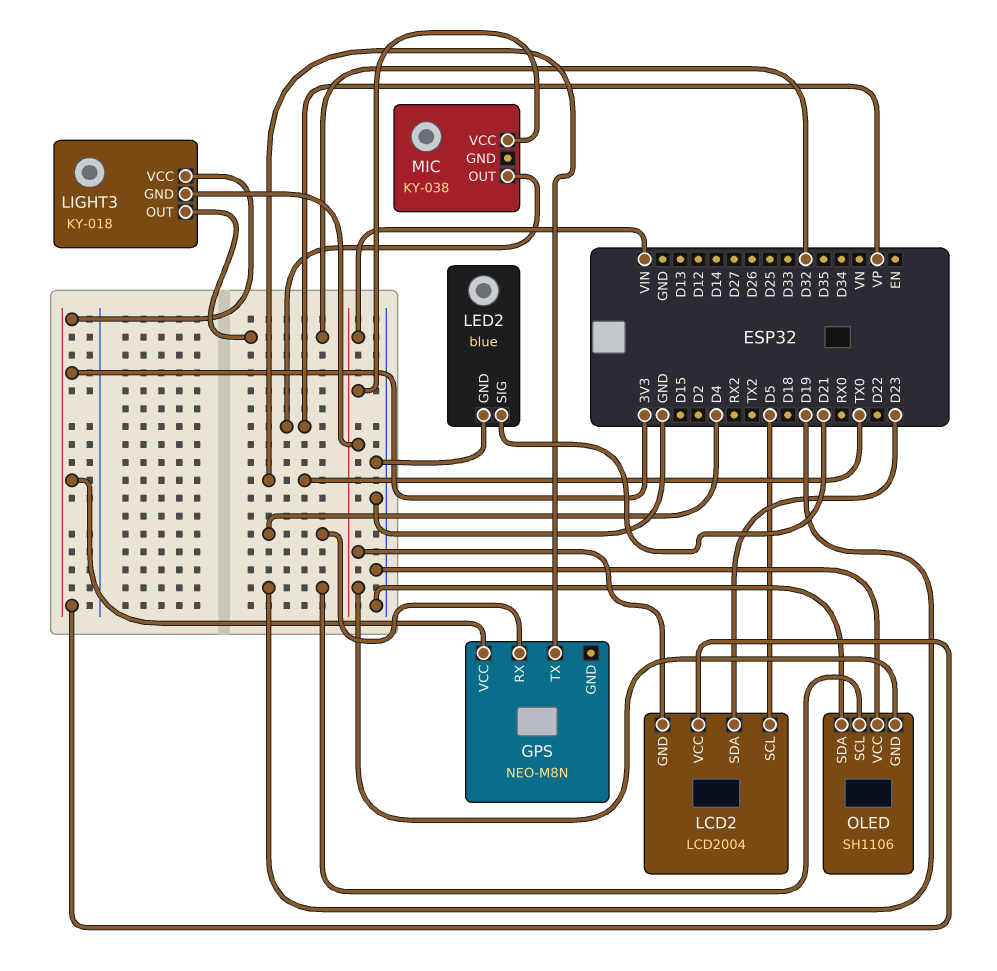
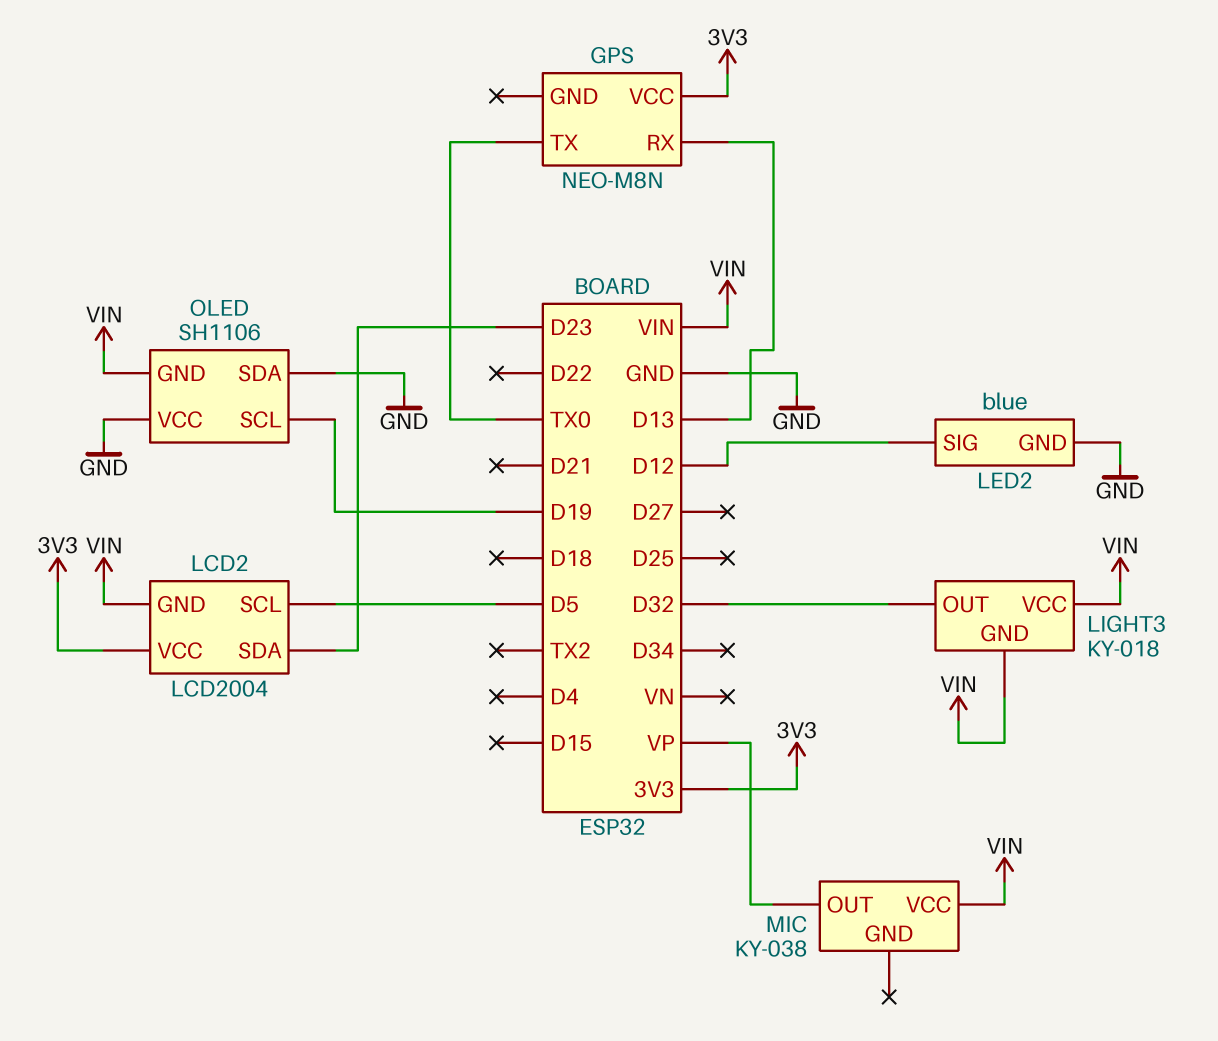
GPS pin RX: D4 -> D13
LED2 pin SIG: D21 -> D12
LIGHT3 pin VCC: 3V3 -> VIN

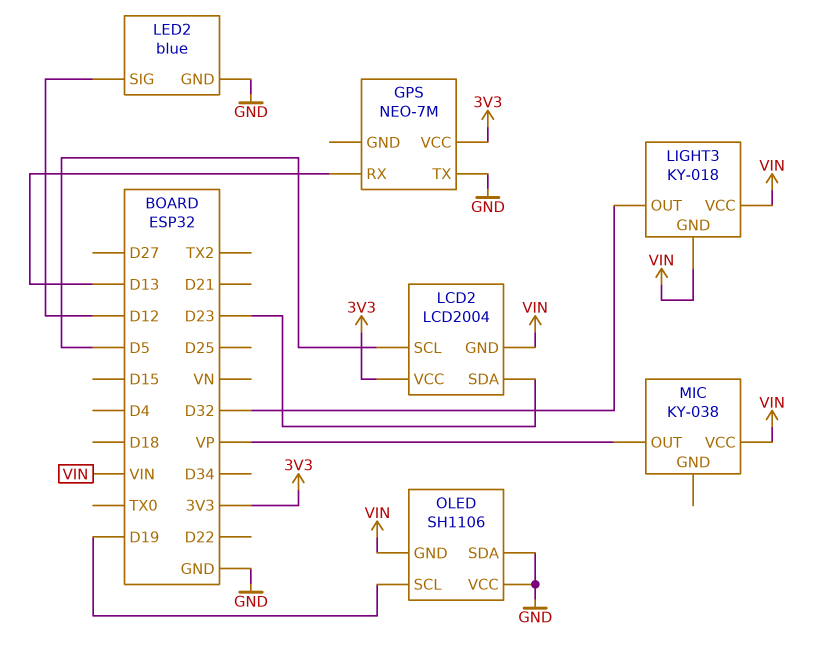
GPS: NEO-M8N -> NEO-7M
GPS pin TX: TX0 -> GND

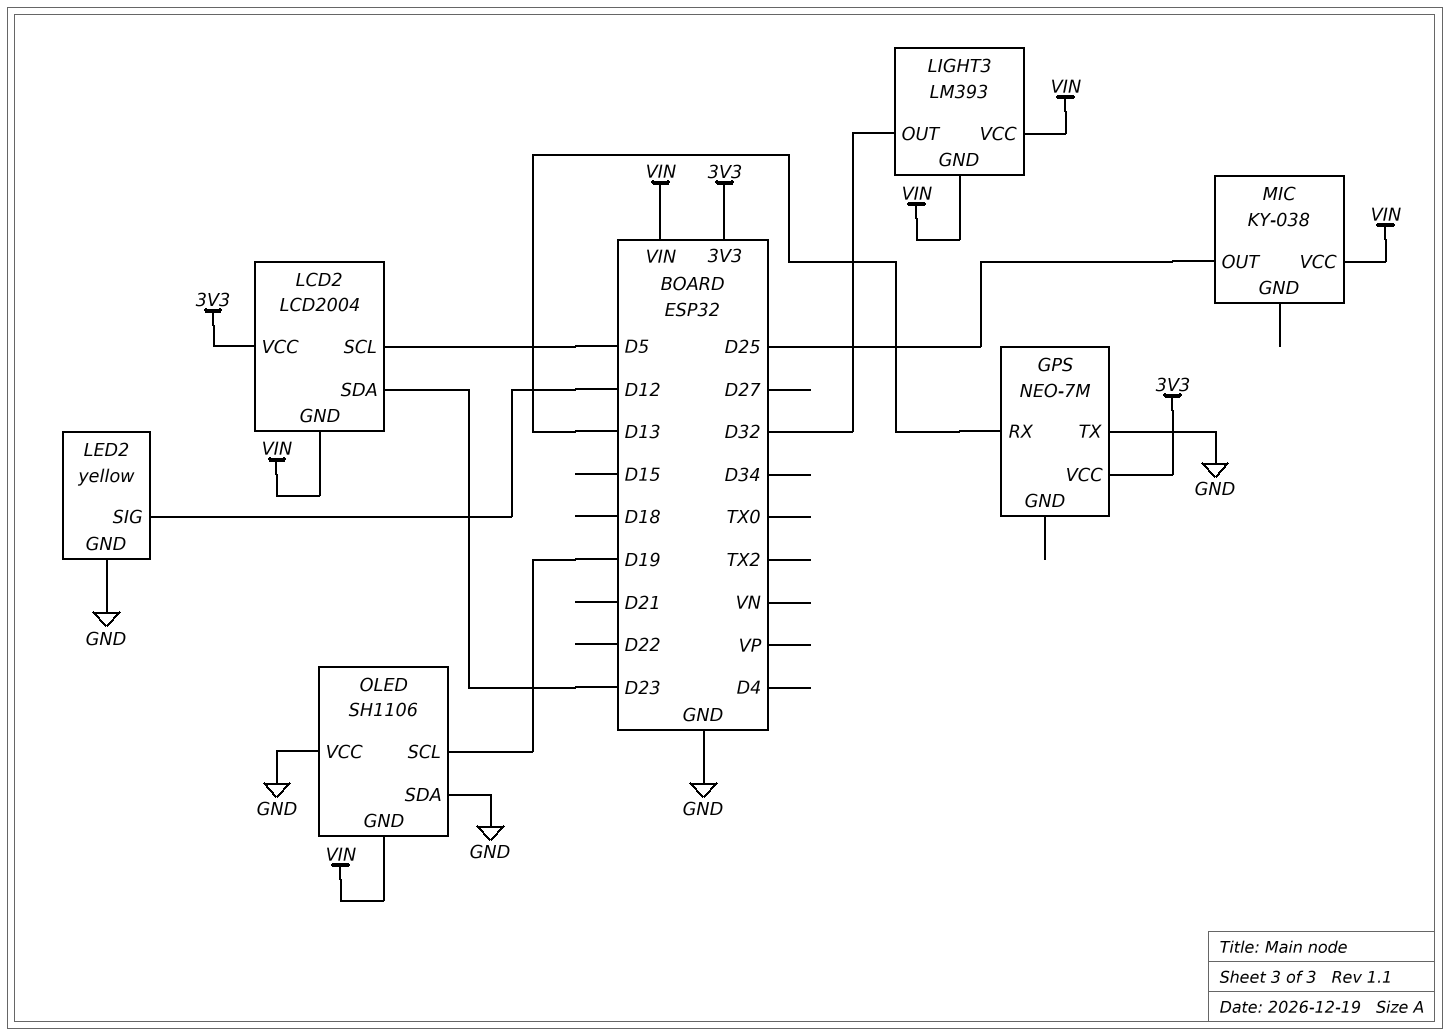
LED2: blue -> yellow
LIGHT3: KY-018 -> LM393
MIC pin OUT: VP -> D25

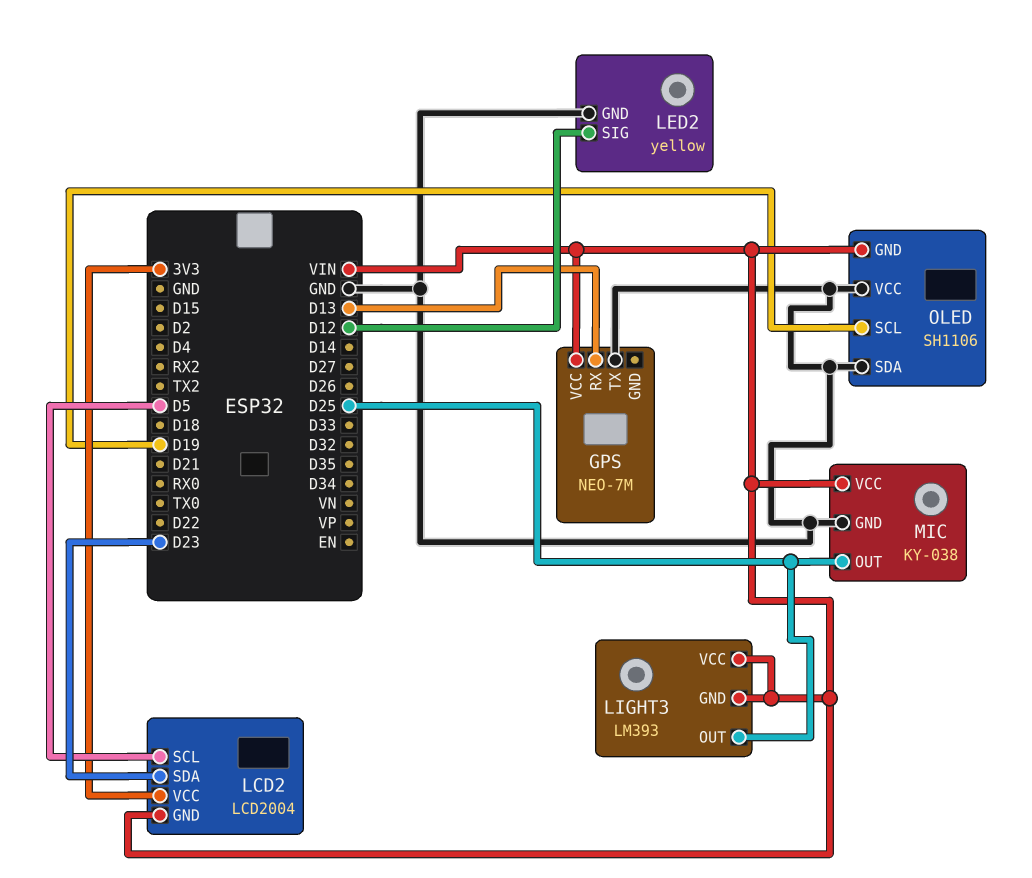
GPS pin VCC: 3V3 -> VIN
LIGHT3 pin OUT: D32 -> D25
MIC pin GND: none -> GND

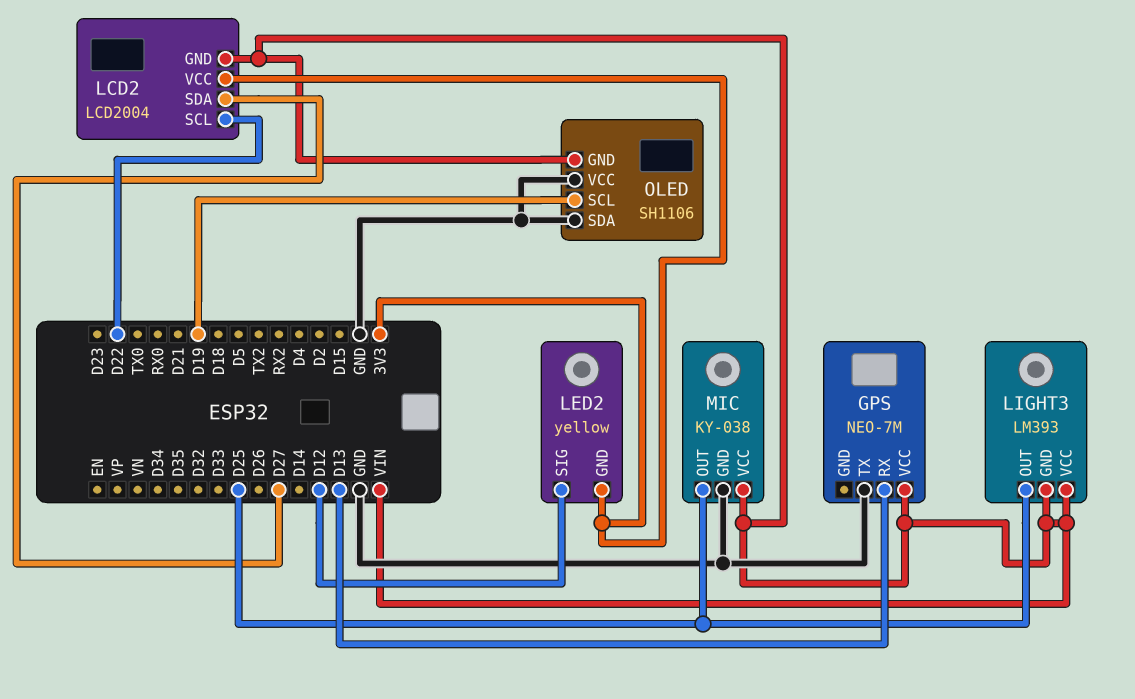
LCD2 pin SCL: D5 -> D22
LCD2 pin SDA: D23 -> D27
LED2 pin GND: GND -> 3V3

